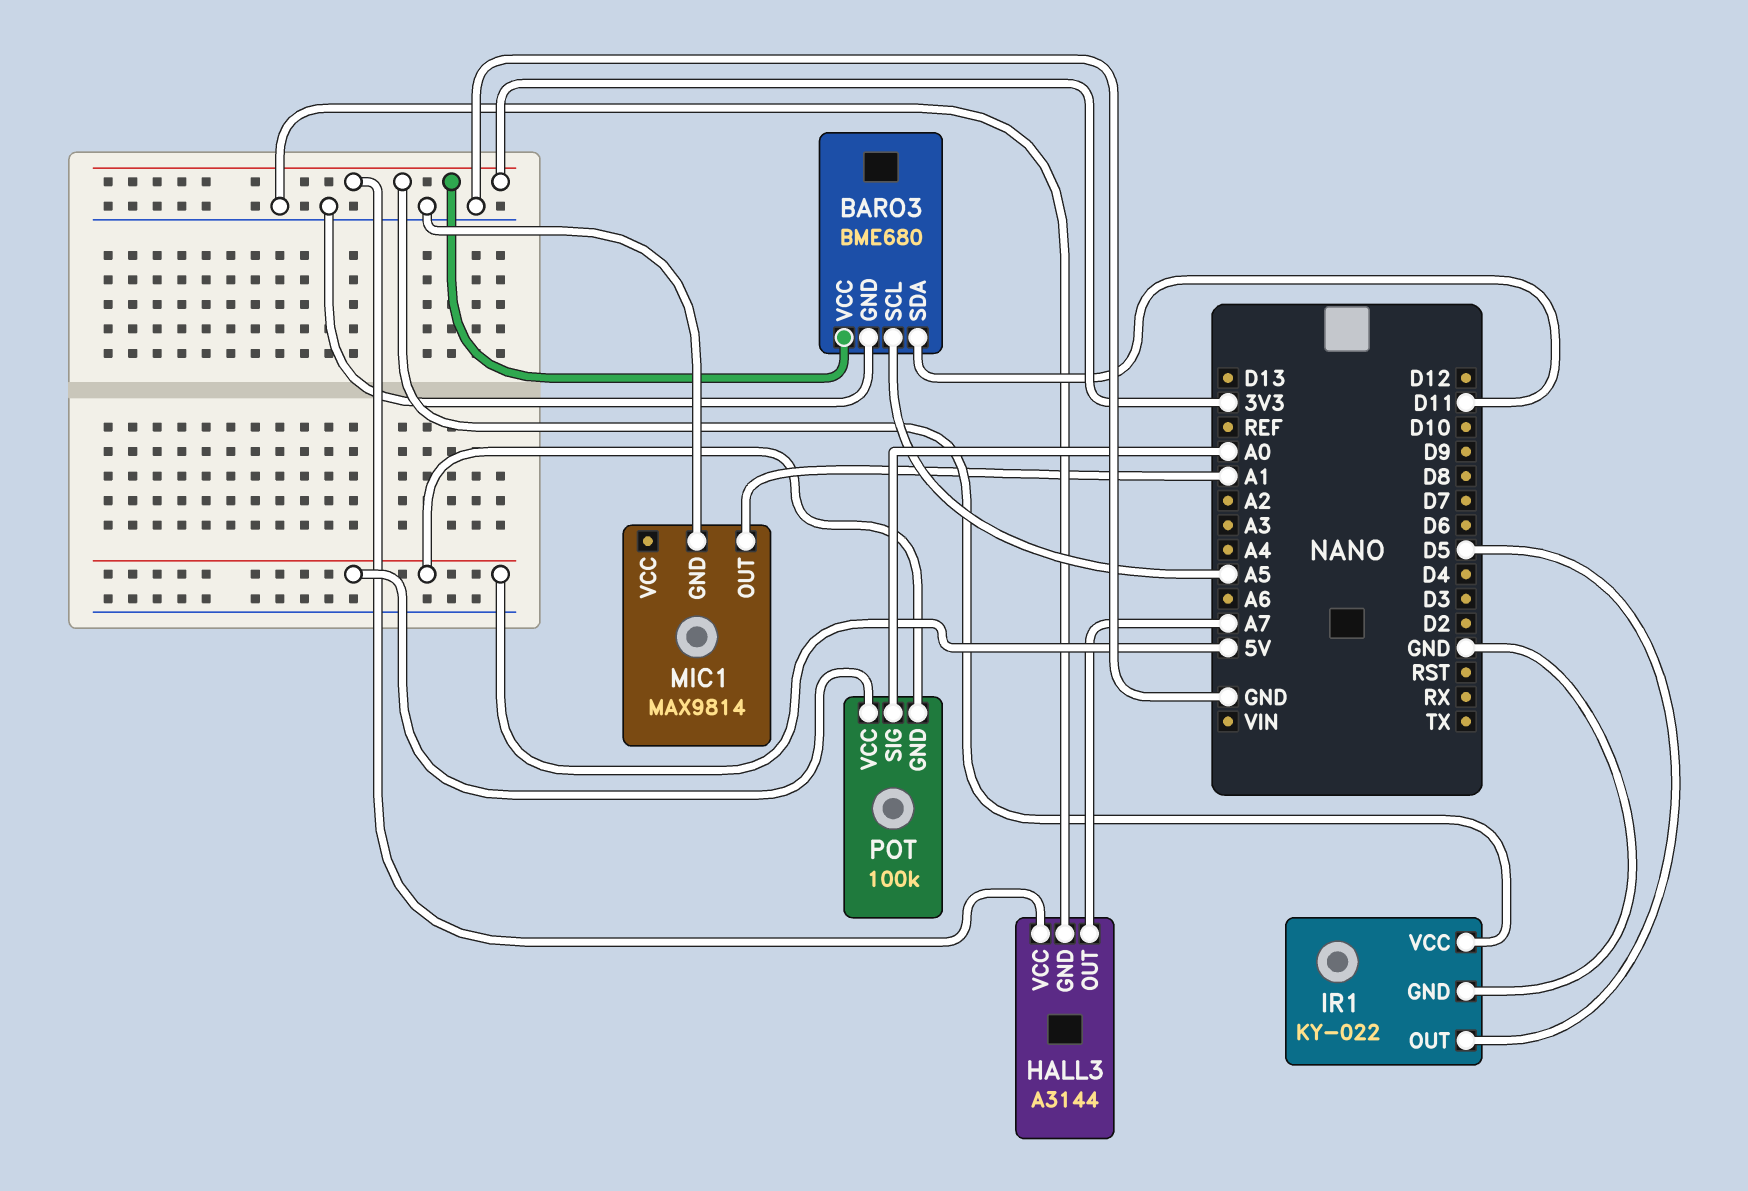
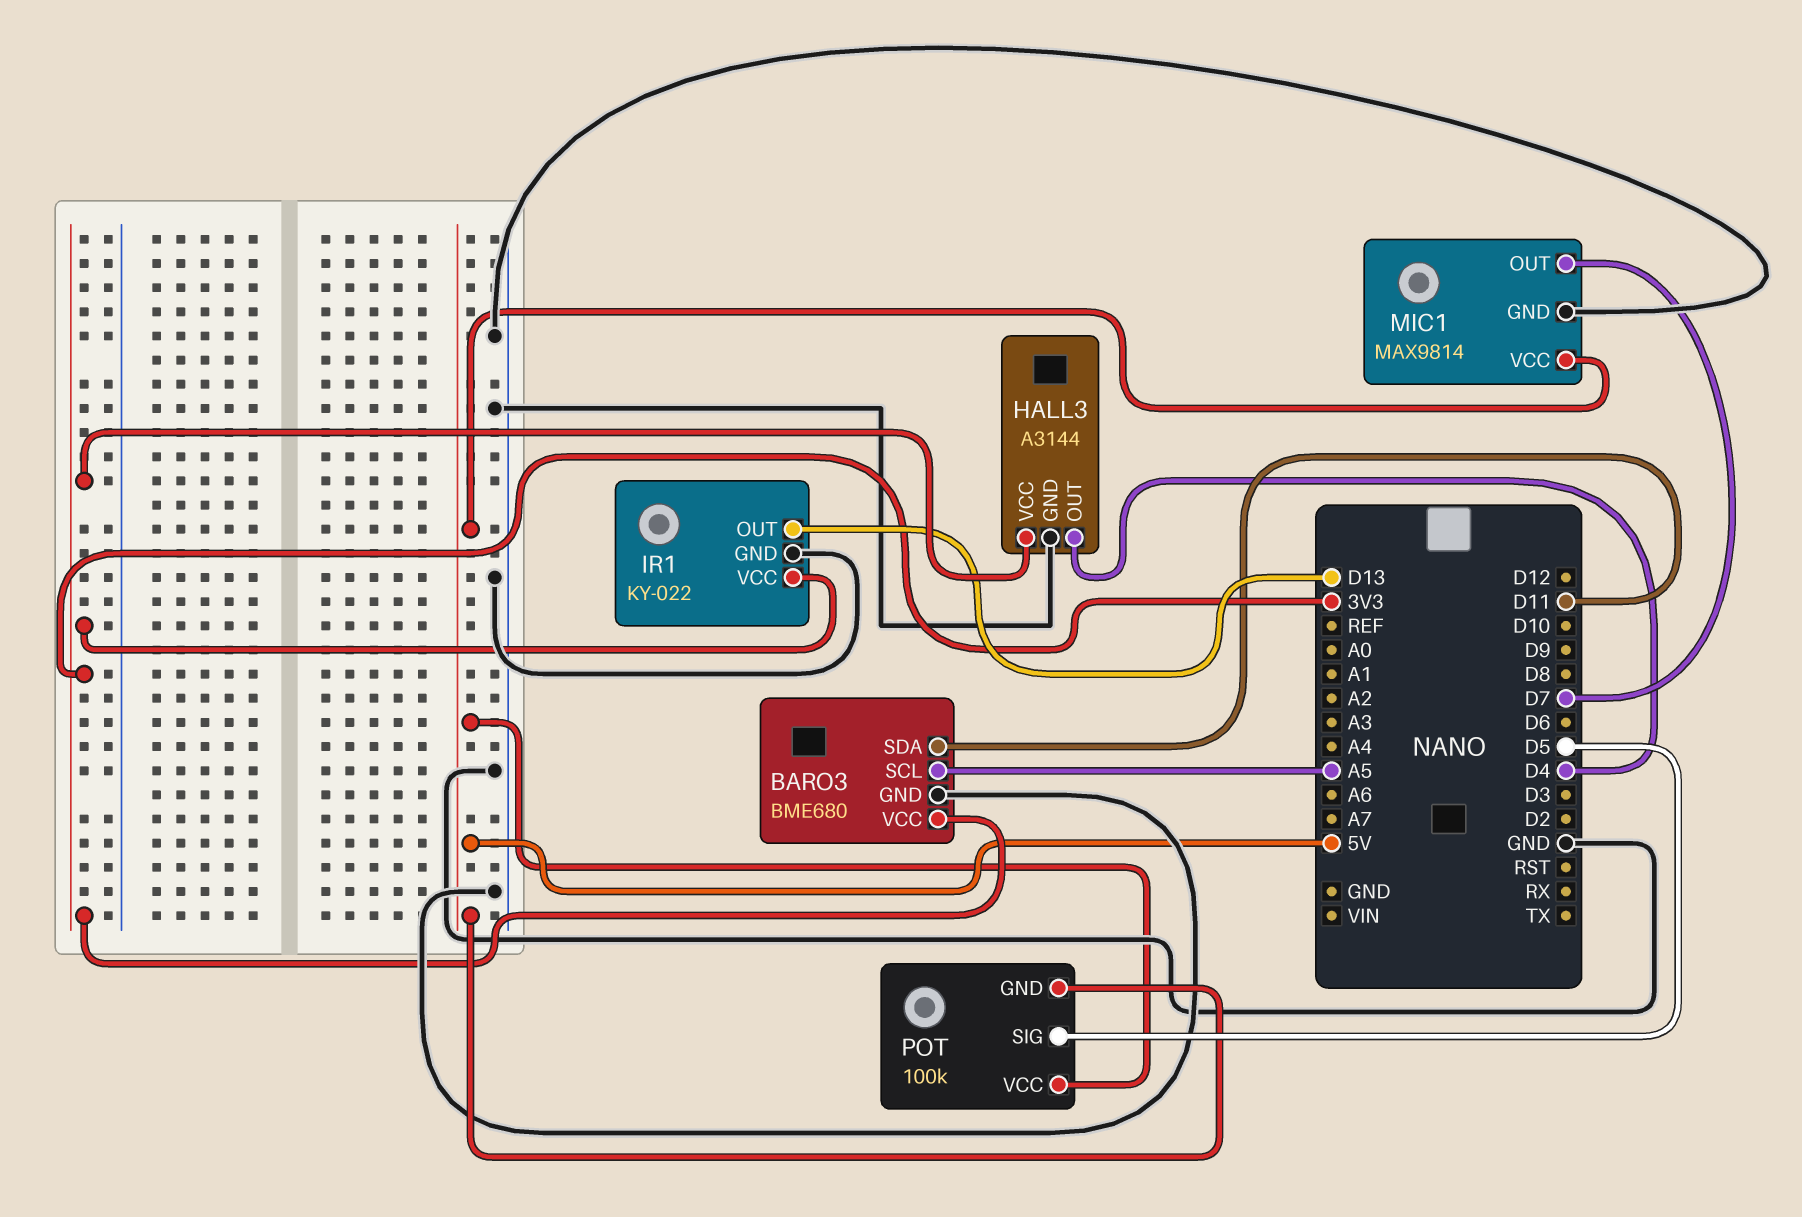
HALL3 pin OUT: A7 -> D4
IR1 pin OUT: D5 -> D13
MIC1 pin OUT: A1 -> D7
MIC1 pin VCC: none -> 5V
POT pin SIG: A0 -> D5

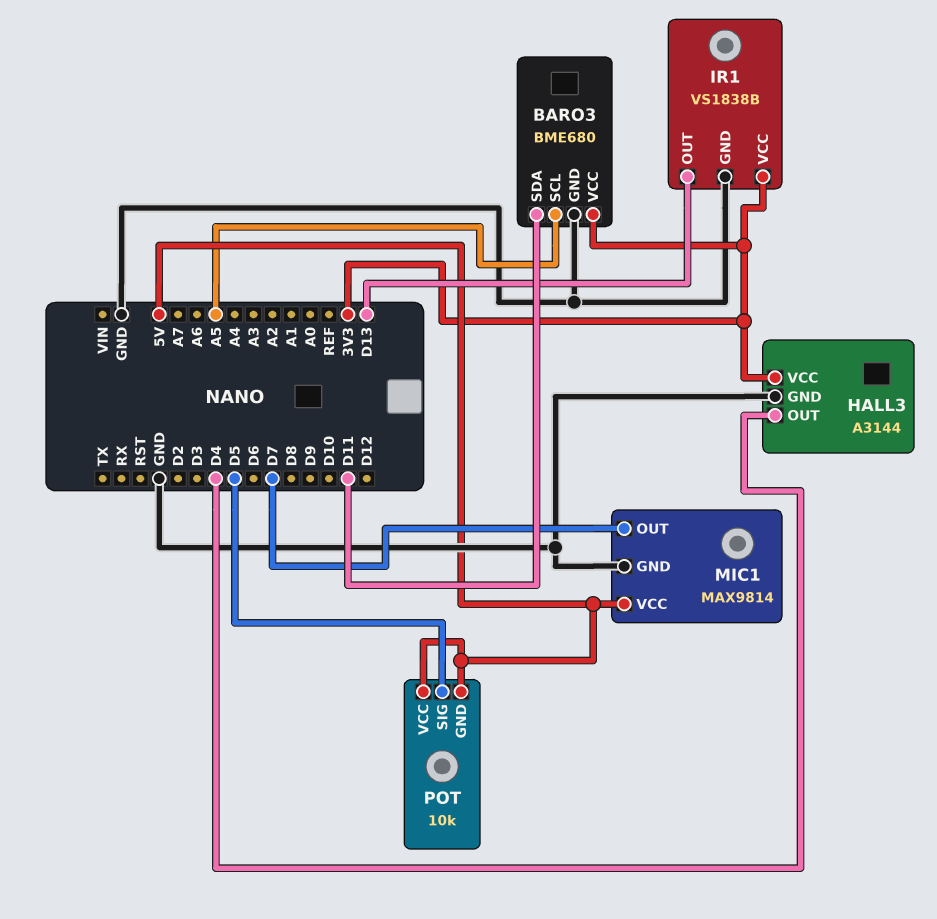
IR1: KY-022 -> VS1838B
POT: 100k -> 10k

